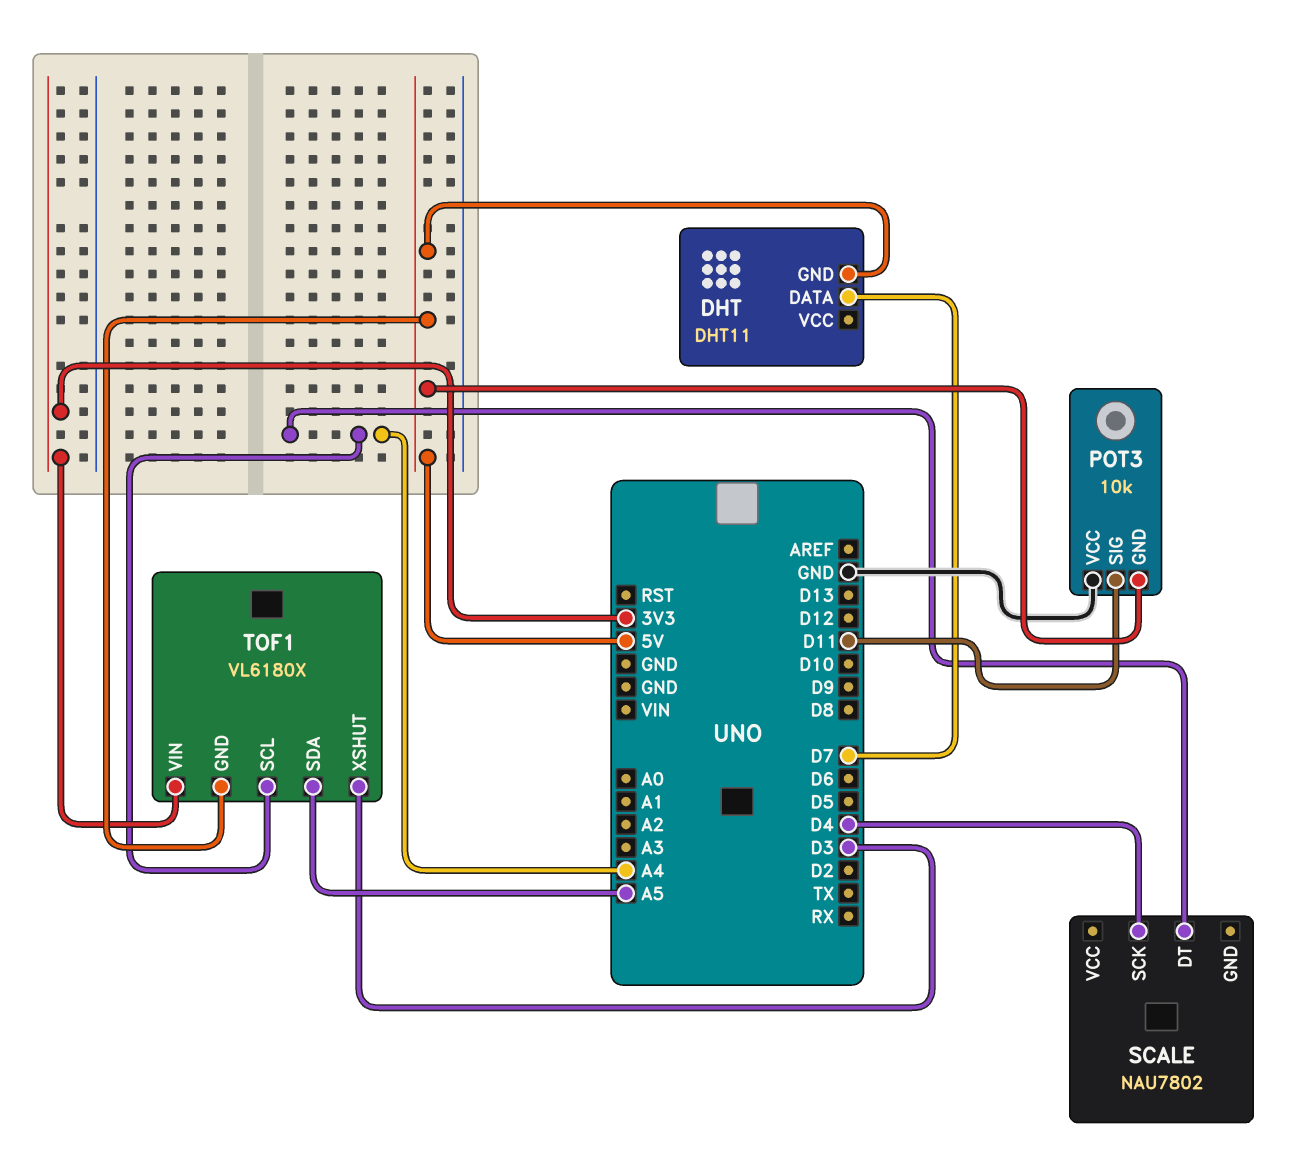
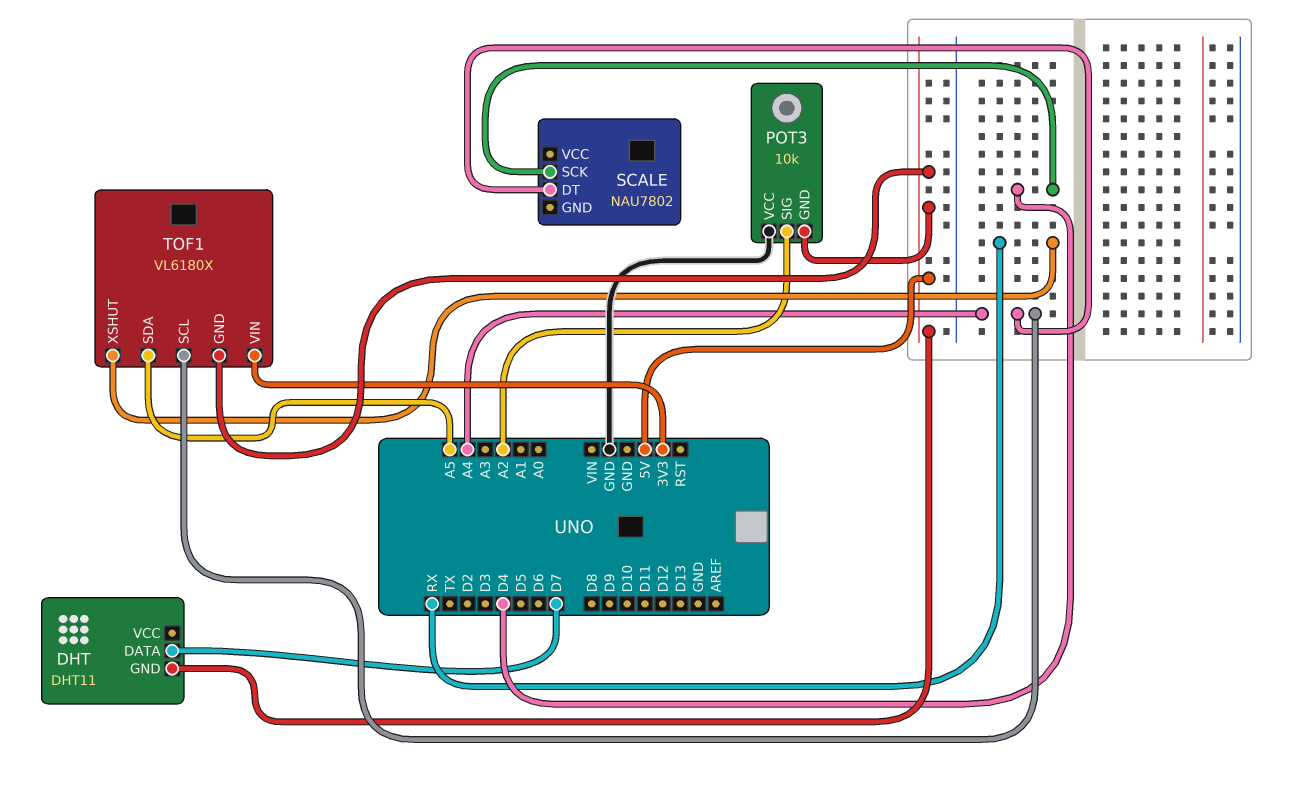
POT3 pin SIG: D11 -> A2
TOF1 pin XSHUT: D3 -> RX

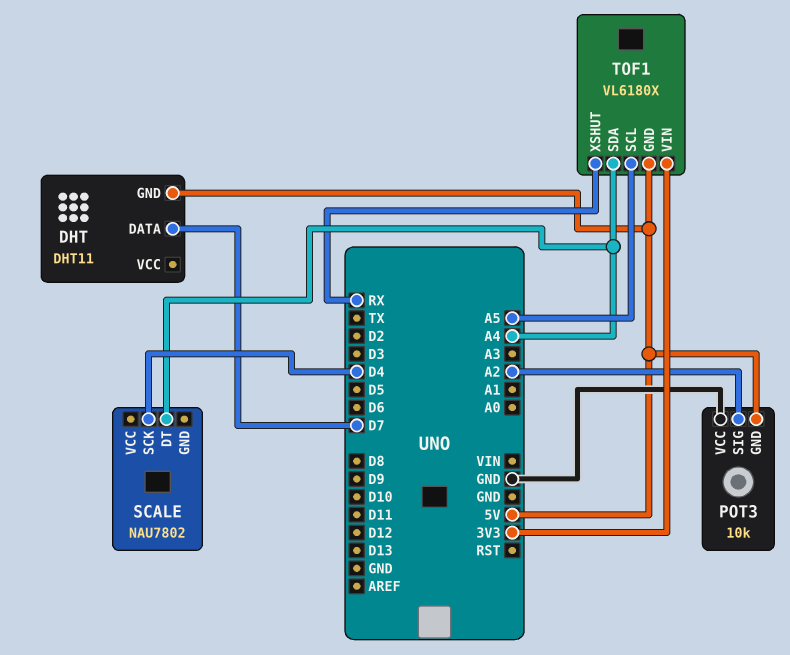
TOF1 pin SCL: A4 -> A5
TOF1 pin SDA: A5 -> A4

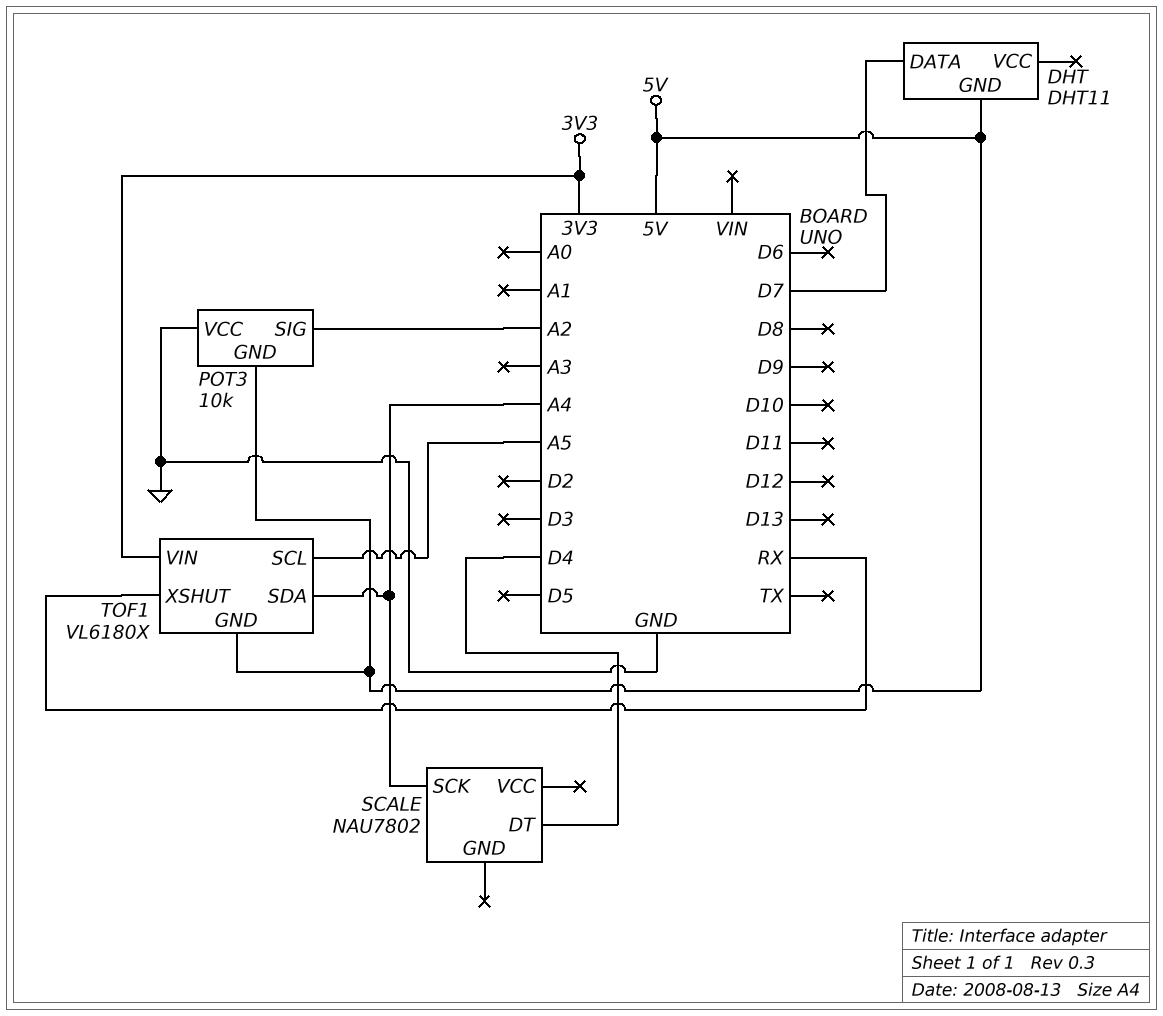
SCALE pin DT: A4 -> D4
SCALE pin SCK: D4 -> A4

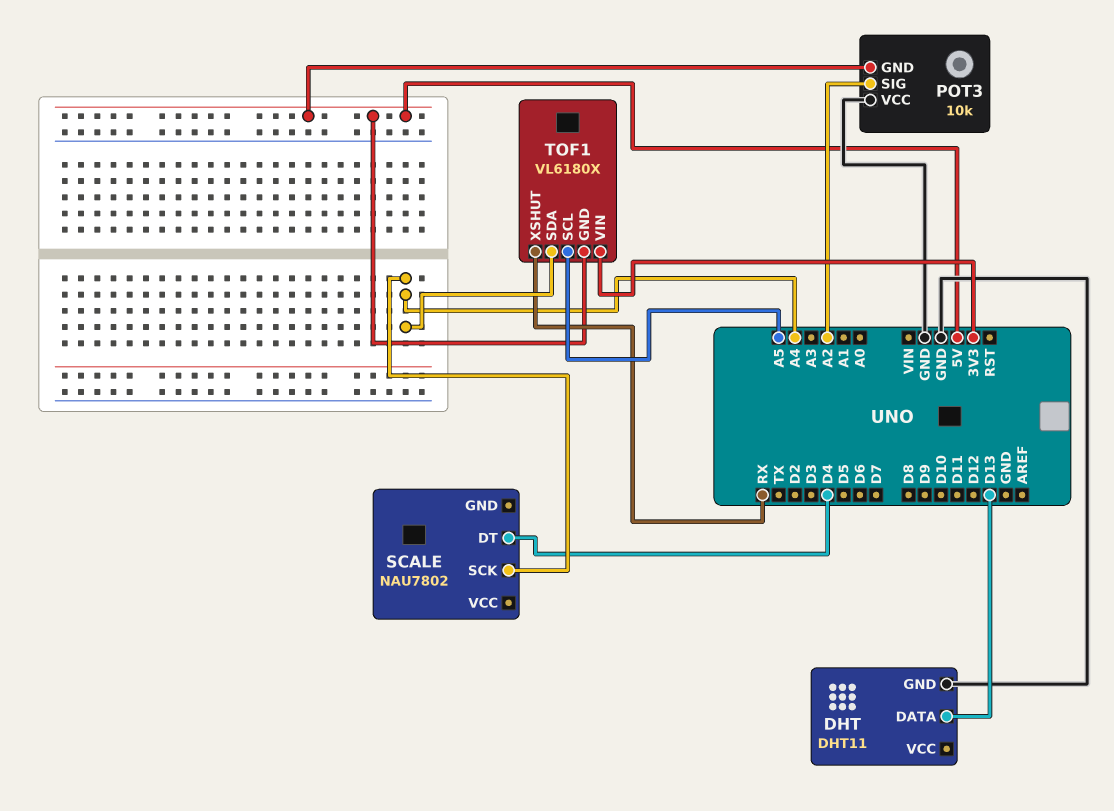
DHT pin DATA: D7 -> D13
DHT pin GND: 5V -> GND

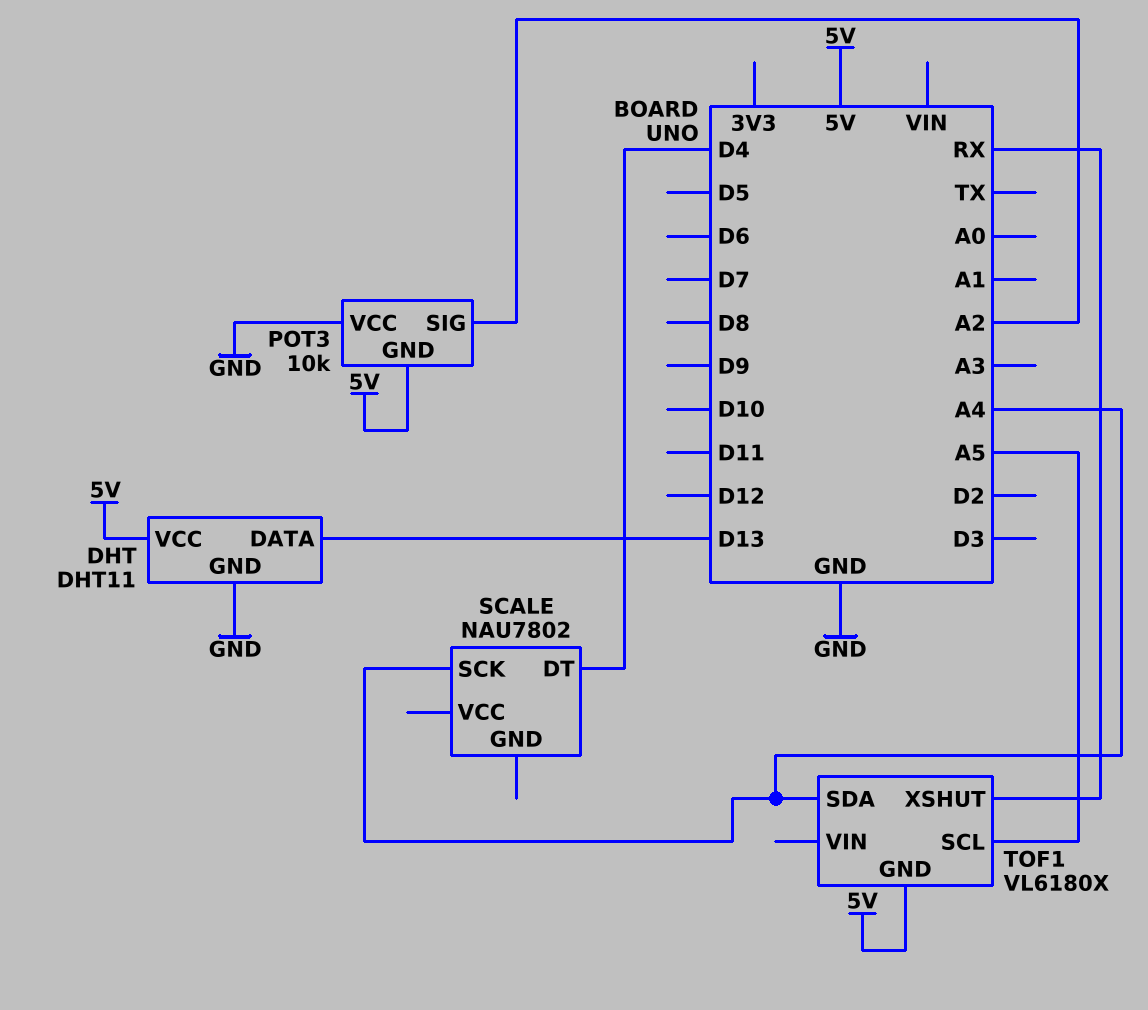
DHT pin VCC: none -> 5V
TOF1 pin VIN: 3V3 -> none

